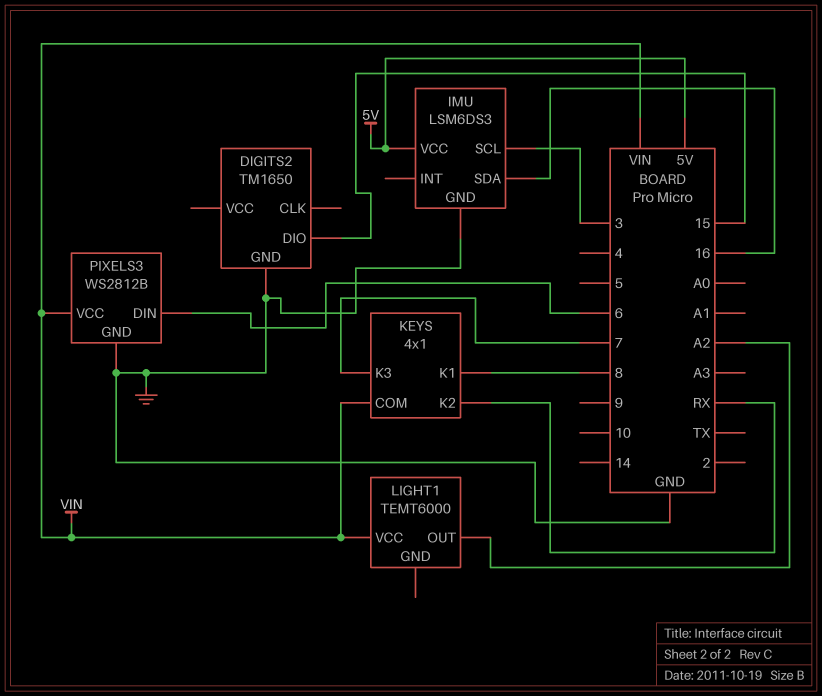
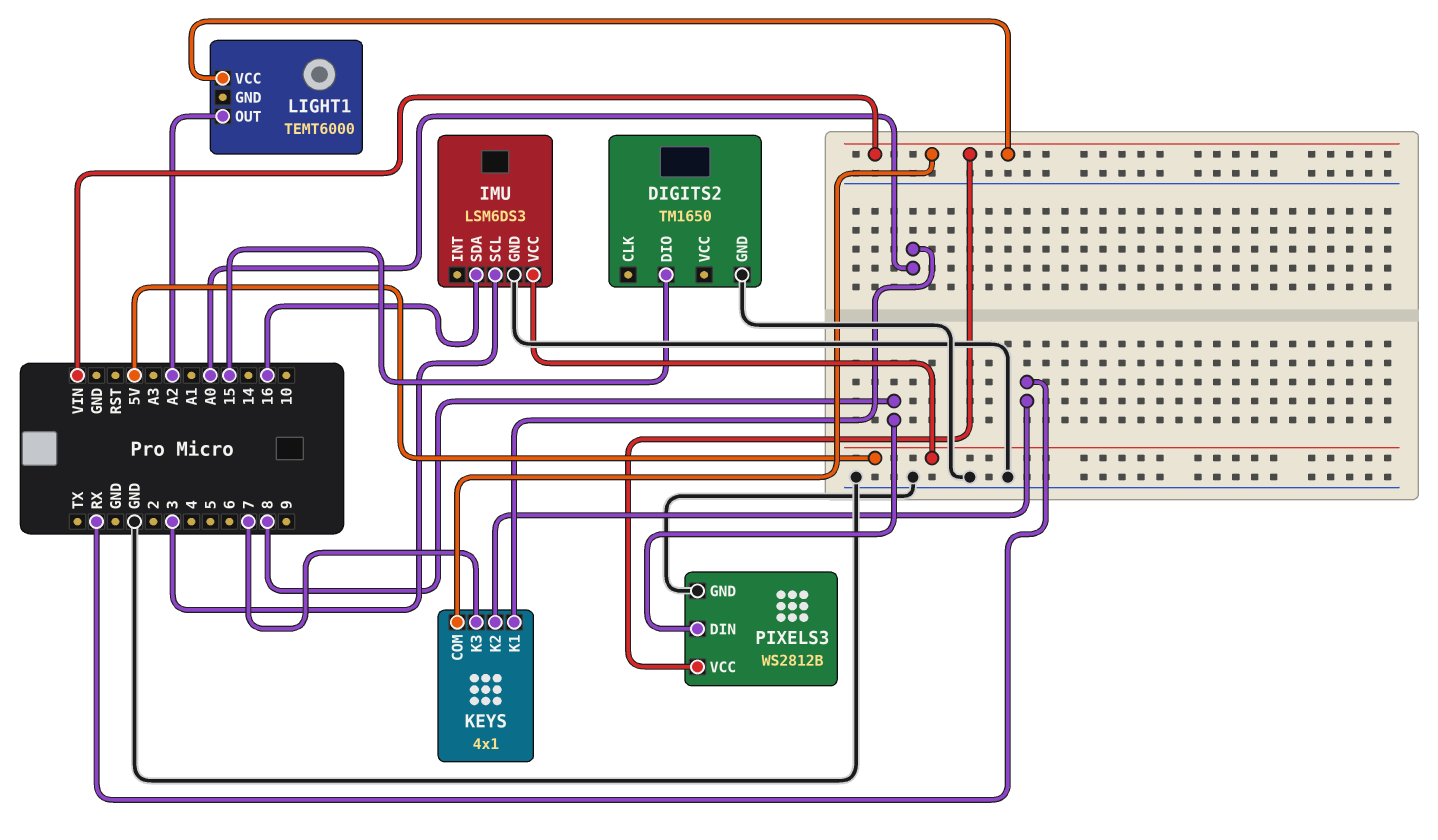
KEYS pin K1: 8 -> A0
PIXELS3 pin DIN: 6 -> 8

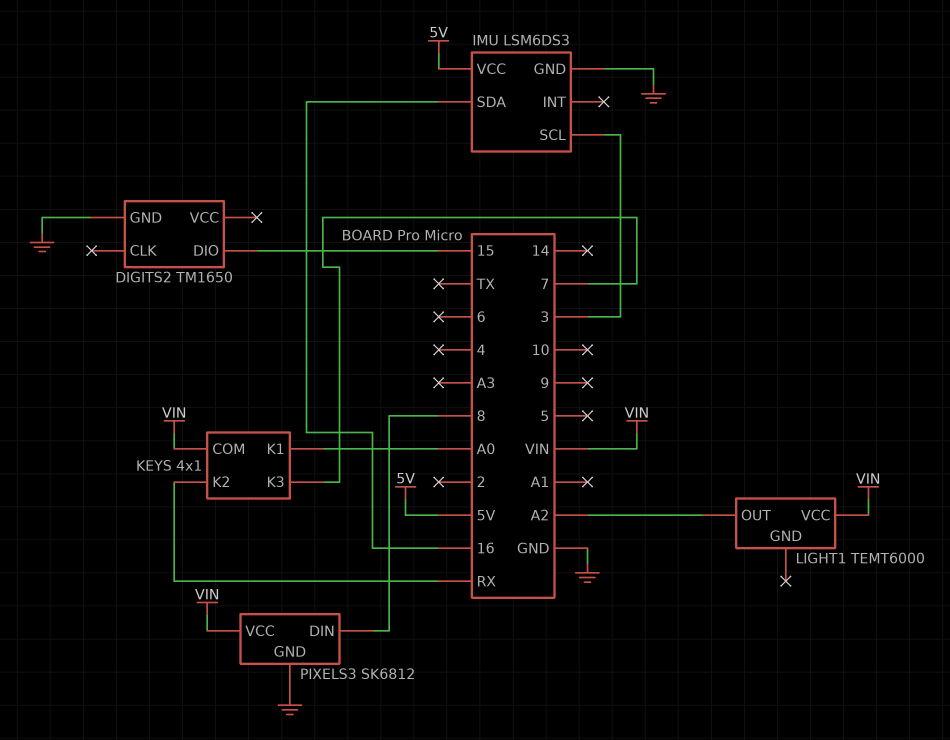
PIXELS3: WS2812B -> SK6812

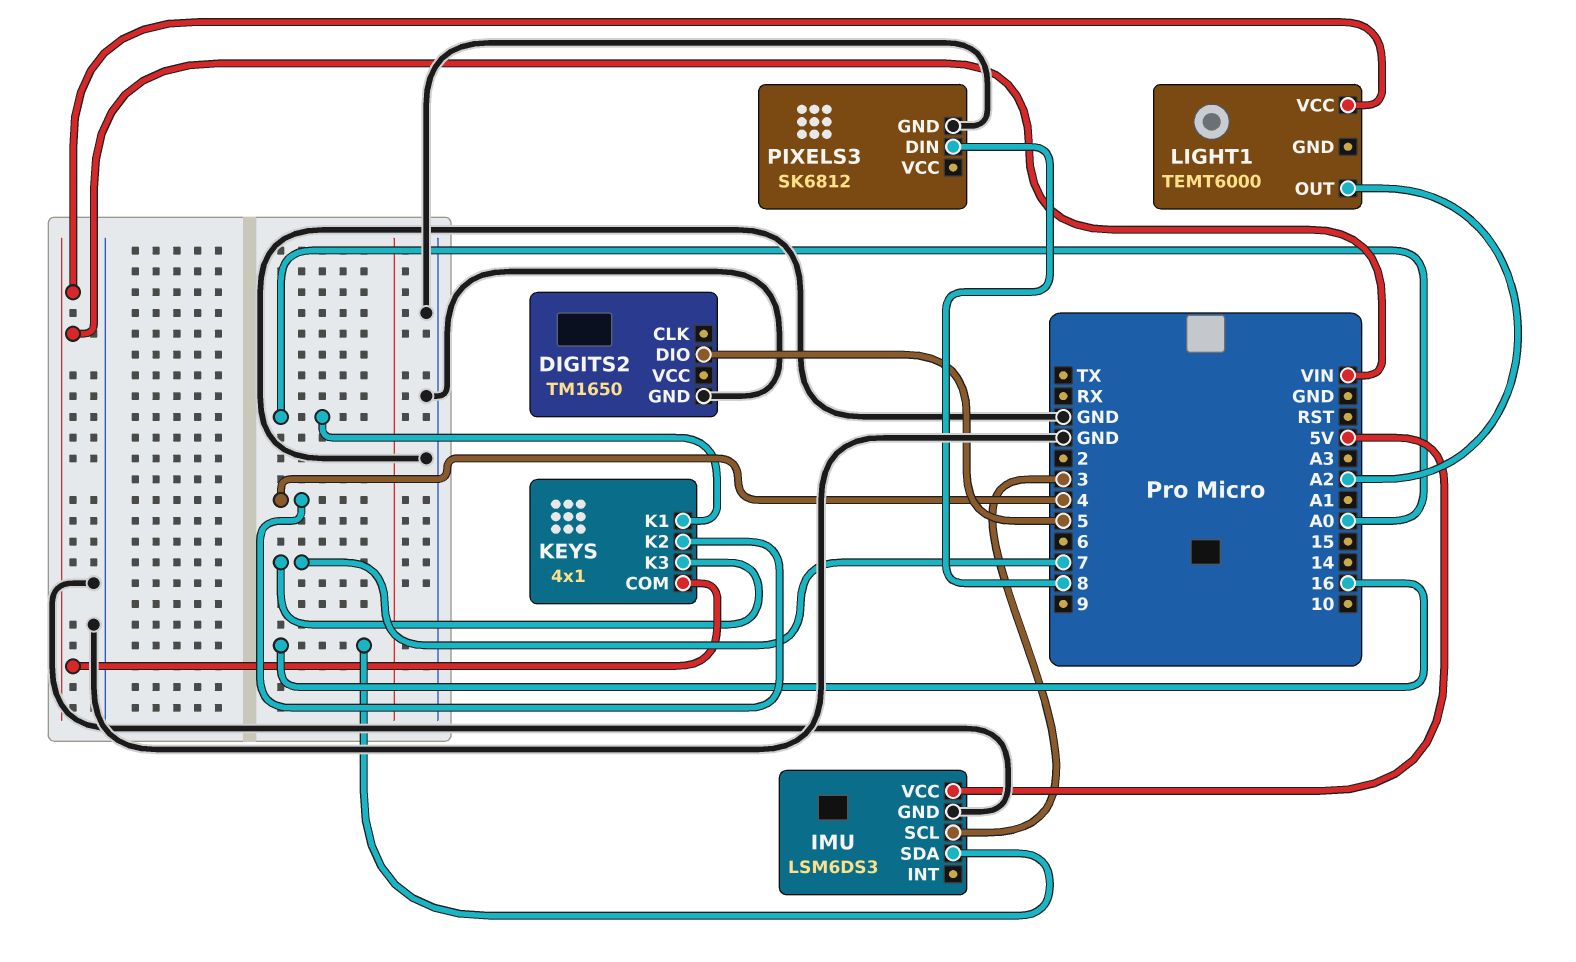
DIGITS2 pin DIO: 15 -> 5
KEYS pin K2: RX -> 4
PIXELS3 pin VCC: VIN -> none

